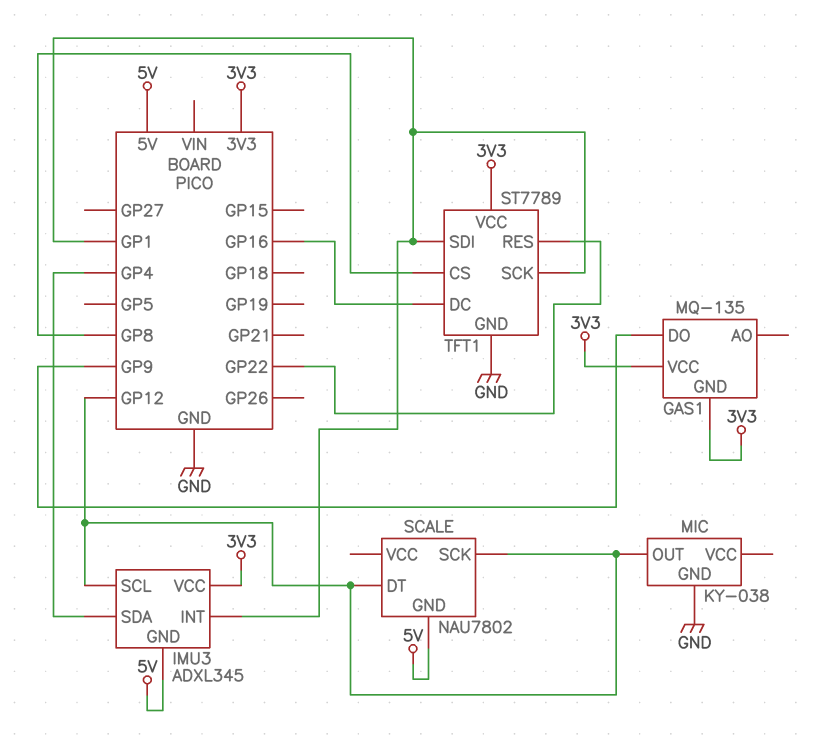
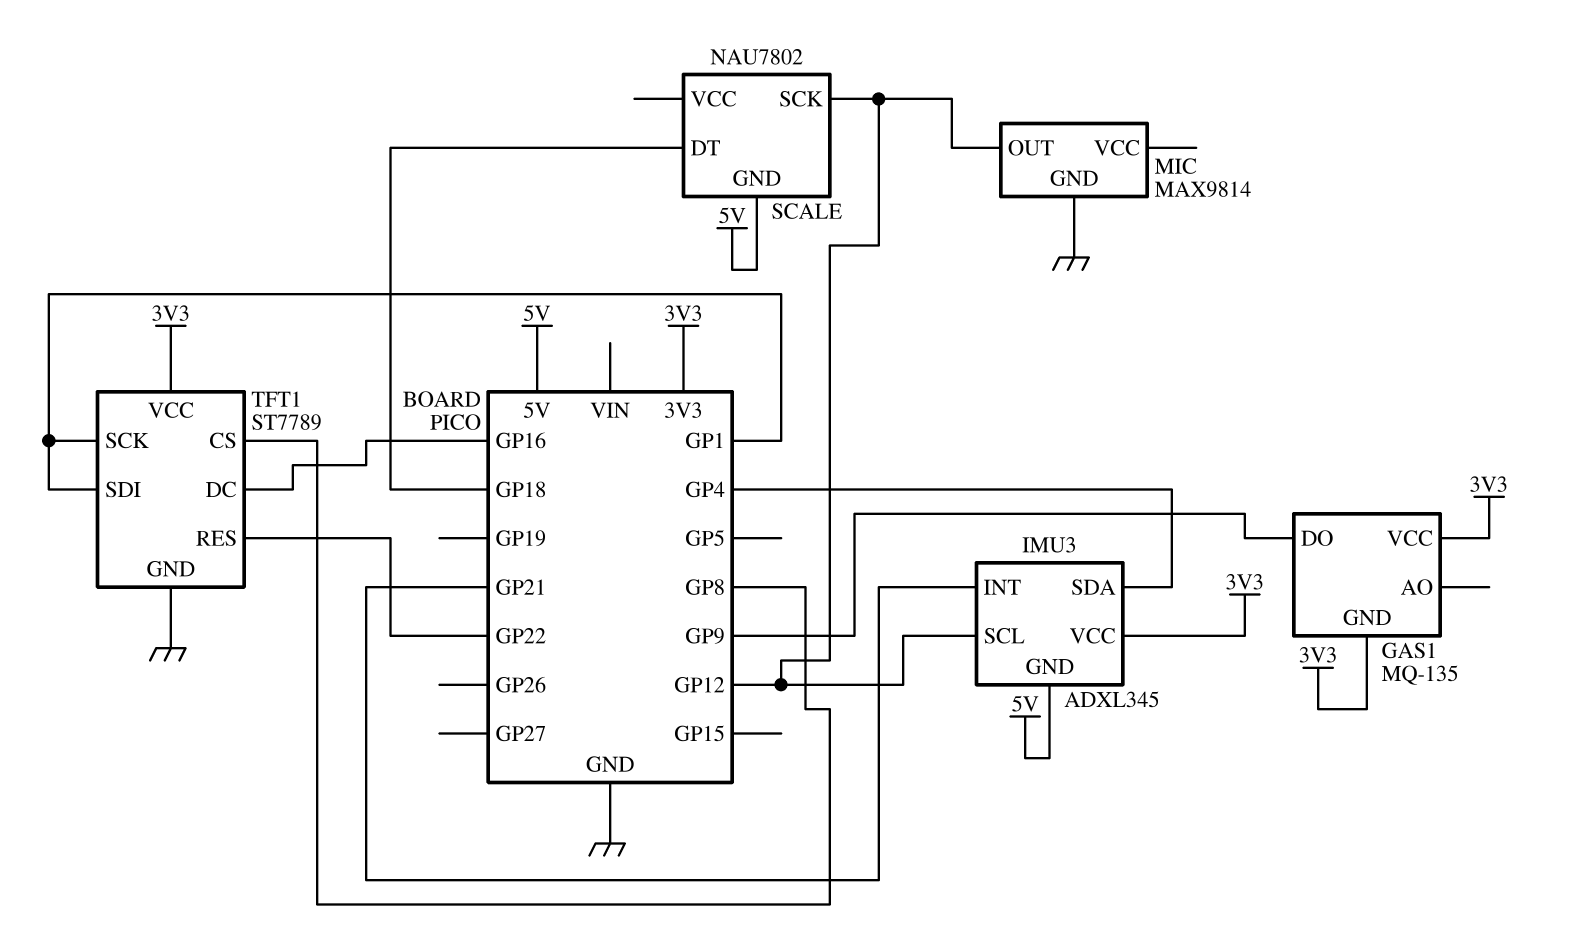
IMU3 pin INT: GP1 -> GP21
MIC: KY-038 -> MAX9814
SCALE pin DT: GP12 -> GP18

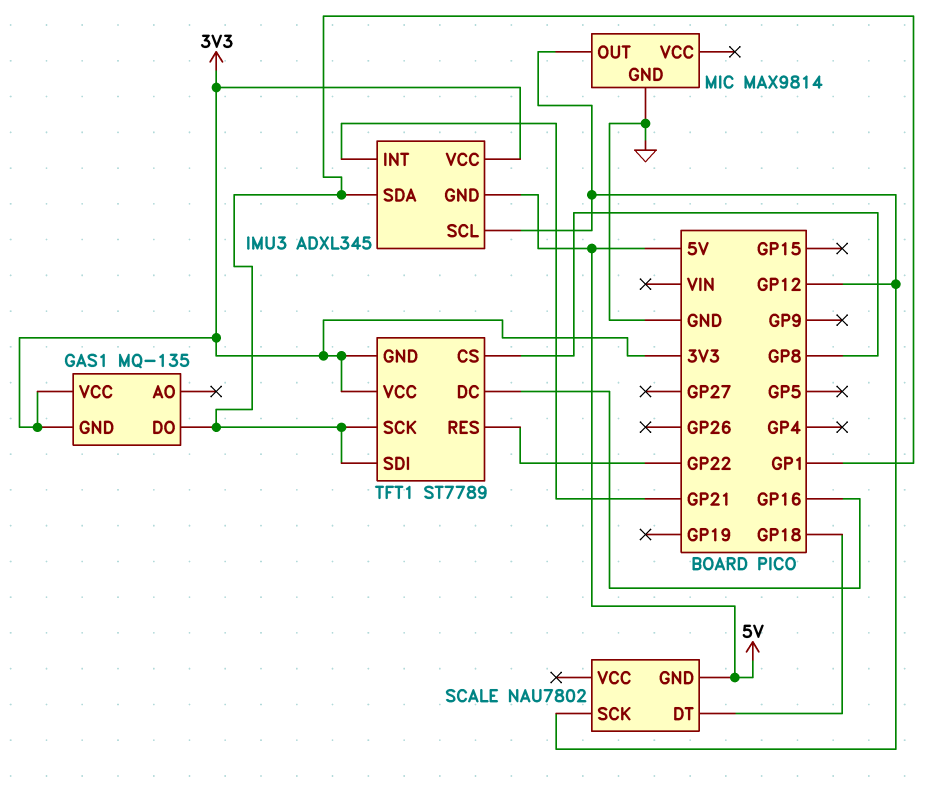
GAS1 pin DO: GP9 -> GP1
IMU3 pin SDA: GP4 -> GP1
TFT1 pin GND: GND -> 3V3

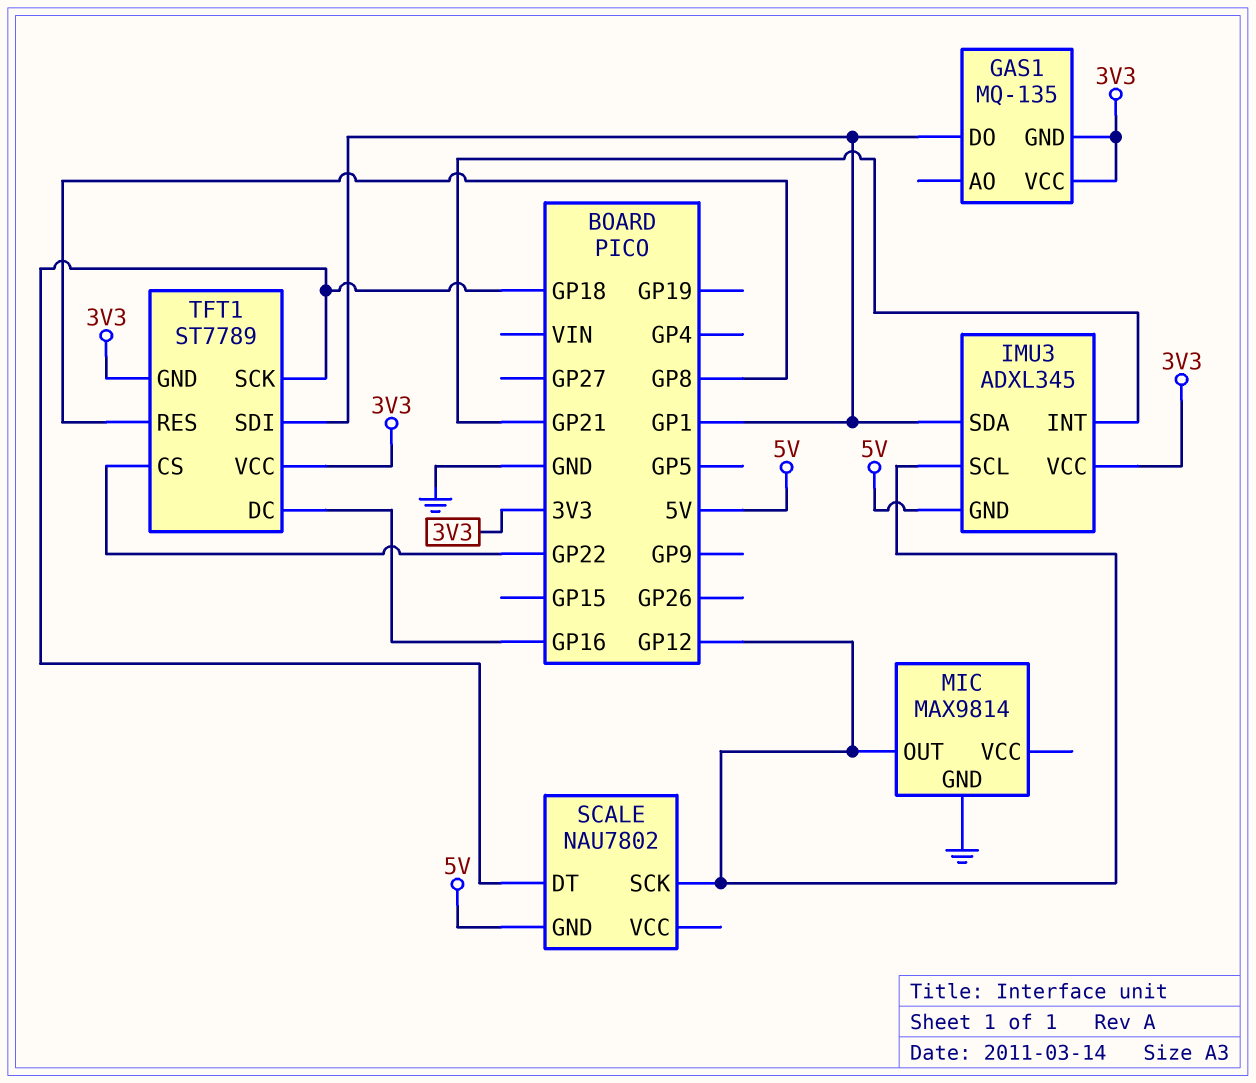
TFT1 pin CS: GP8 -> GP22
TFT1 pin RES: GP22 -> GP8
TFT1 pin SCK: GP1 -> GP18

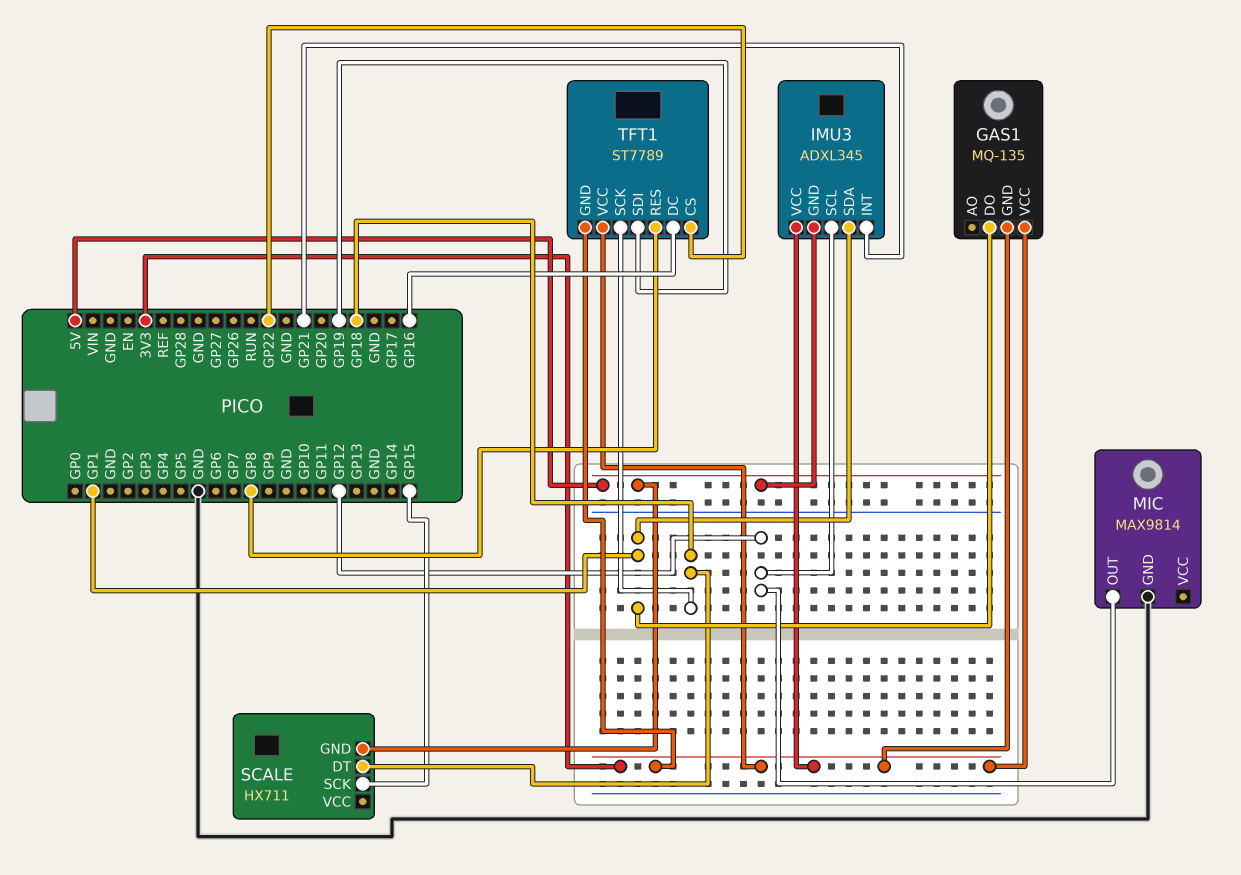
SCALE: NAU7802 -> HX711
SCALE pin SCK: GP12 -> GP15
TFT1 pin SDI: GP1 -> GP19

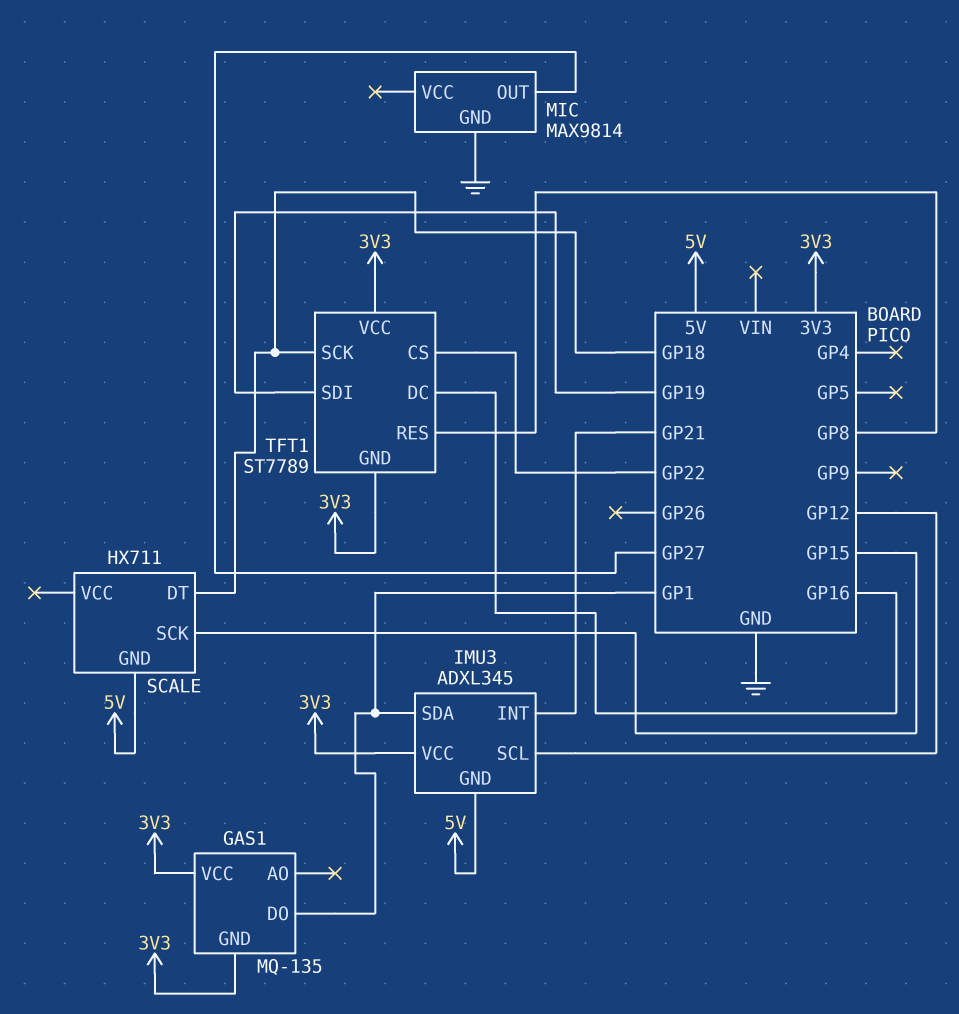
MIC pin OUT: GP12 -> GP27

